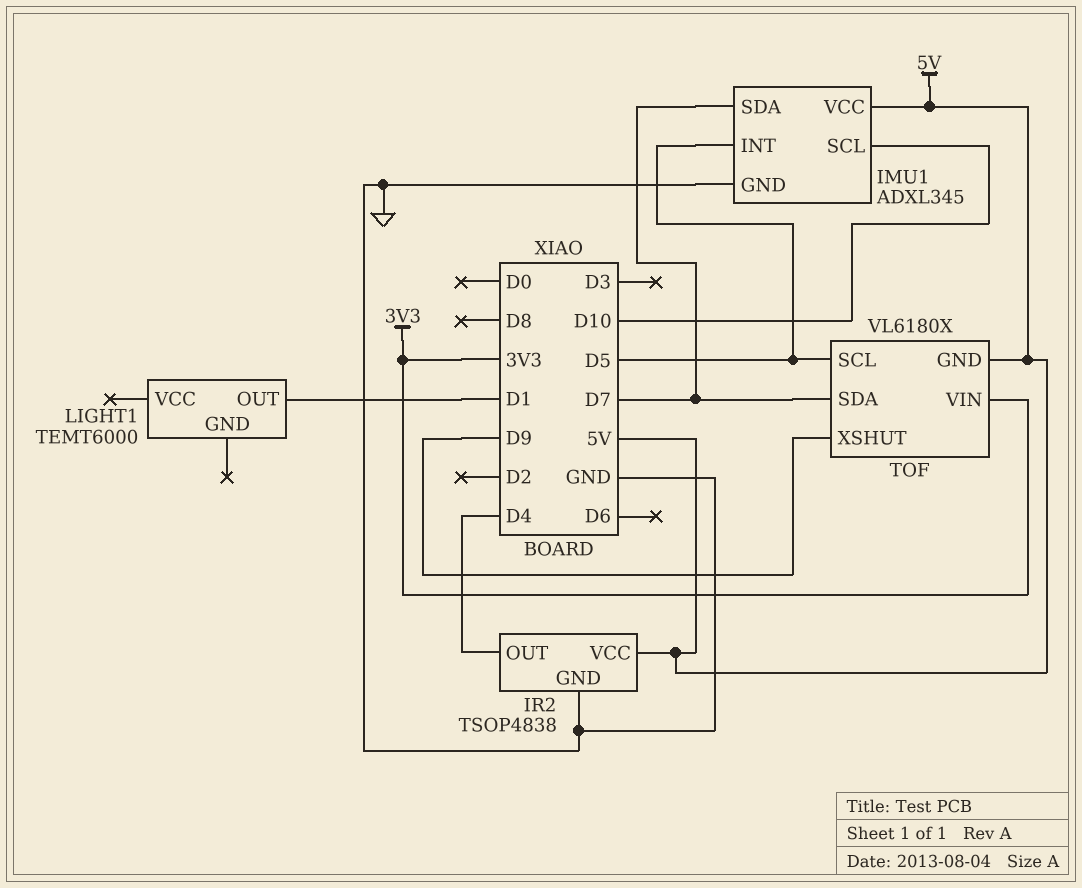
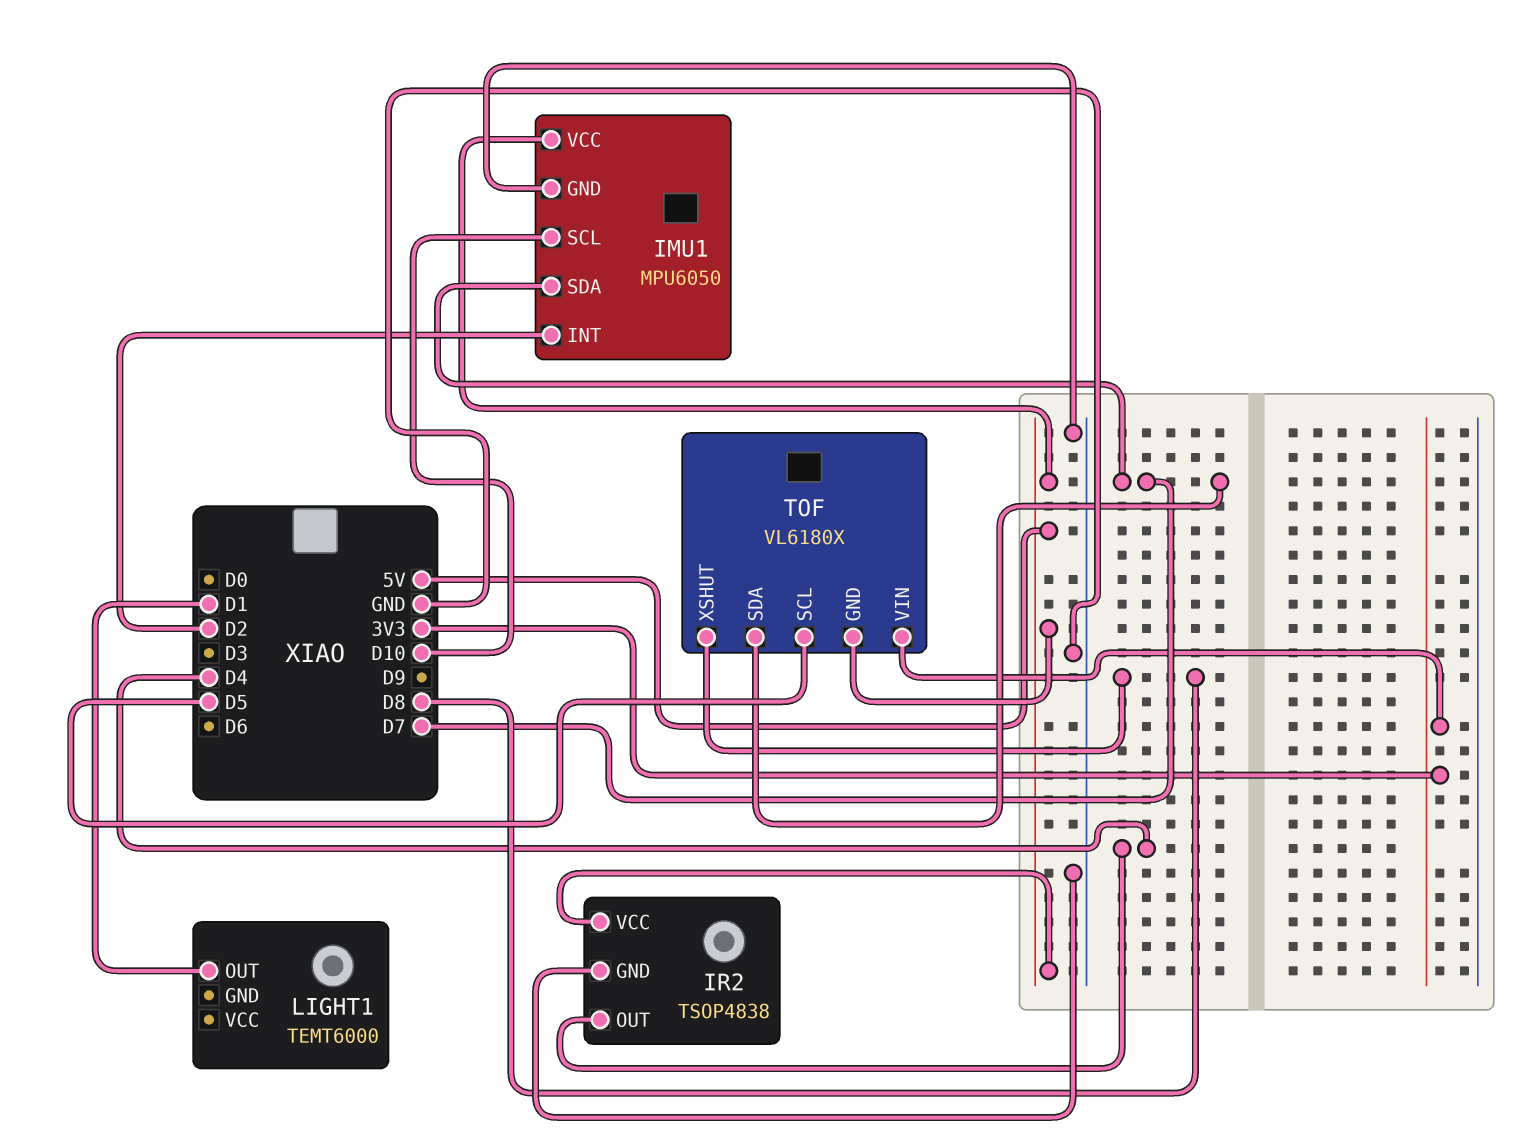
IMU1: ADXL345 -> MPU6050
IMU1 pin INT: D5 -> D2
TOF pin XSHUT: D9 -> D8

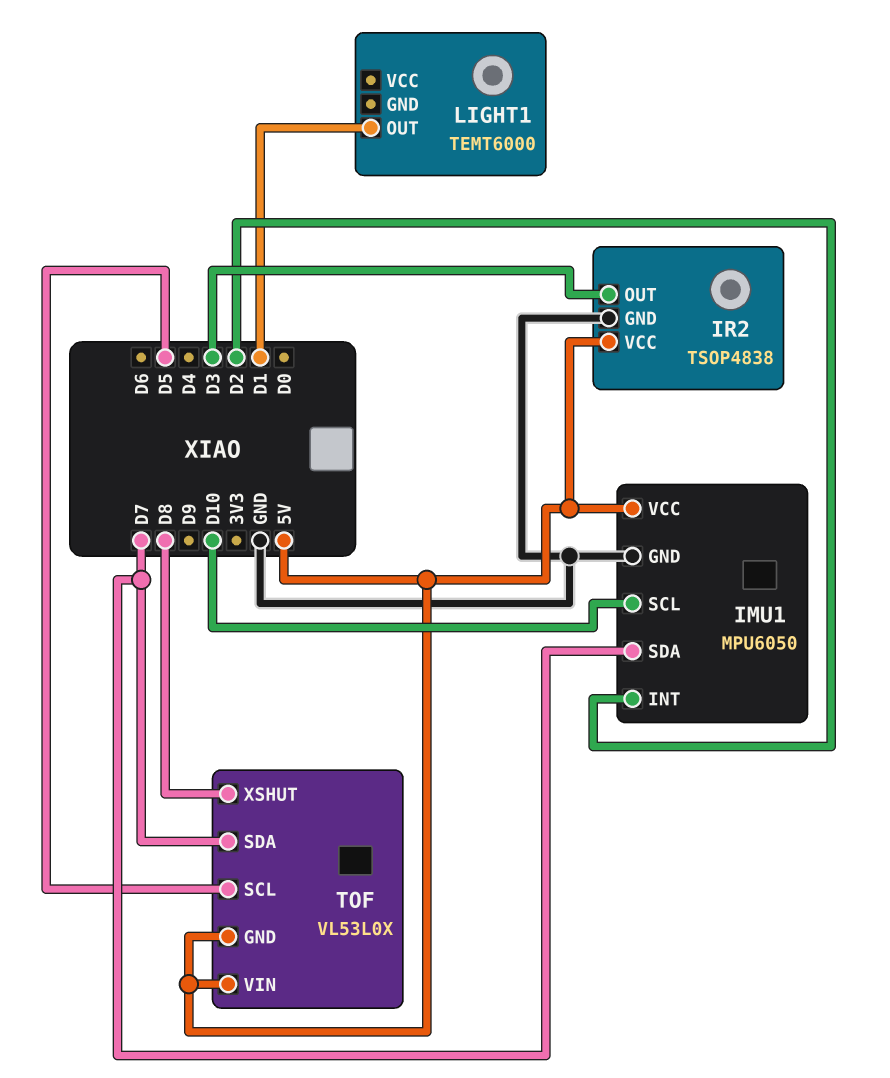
IR2 pin OUT: D4 -> D3
TOF: VL6180X -> VL53L0X
TOF pin VIN: 3V3 -> 5V

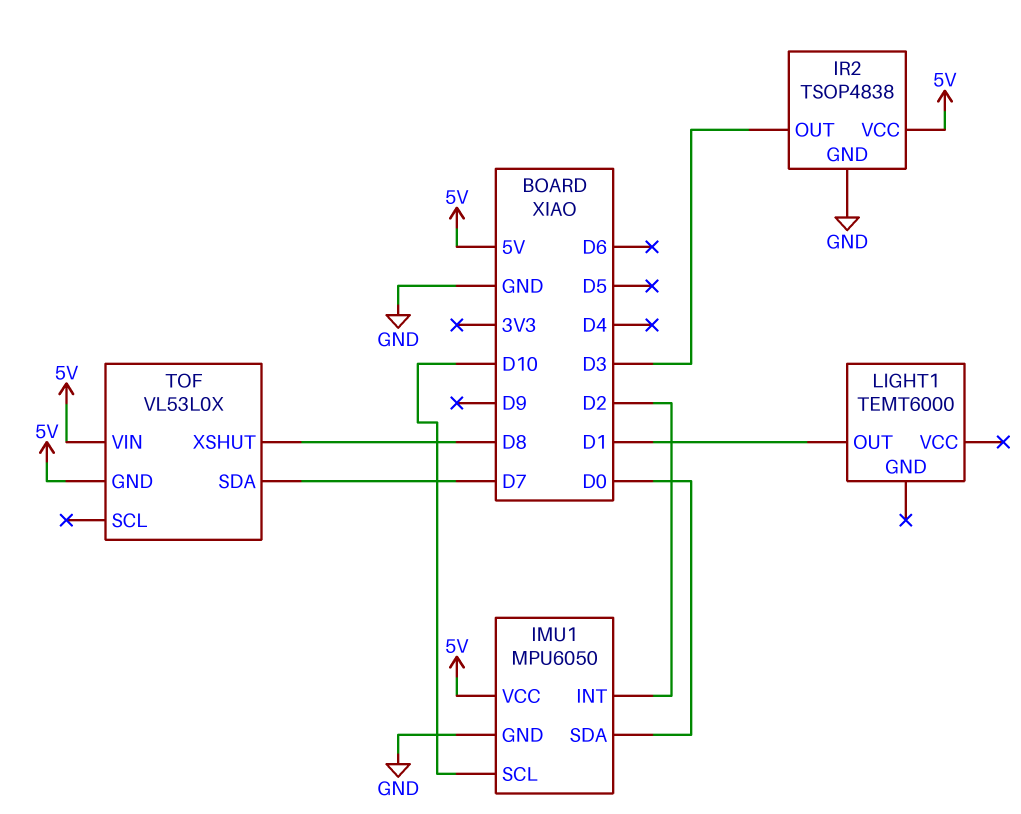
IMU1 pin SDA: D7 -> D0
TOF pin SCL: D5 -> none

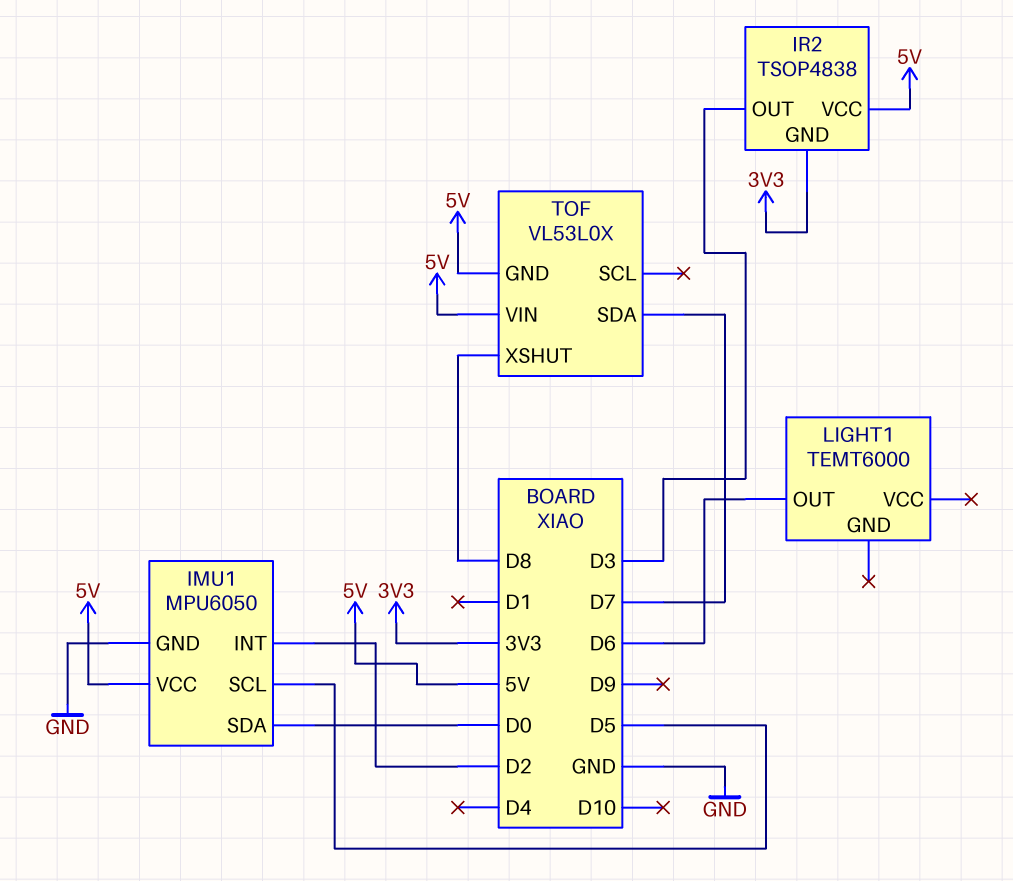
IMU1 pin SCL: D10 -> D5
IR2 pin GND: GND -> 3V3
LIGHT1 pin OUT: D1 -> D6

